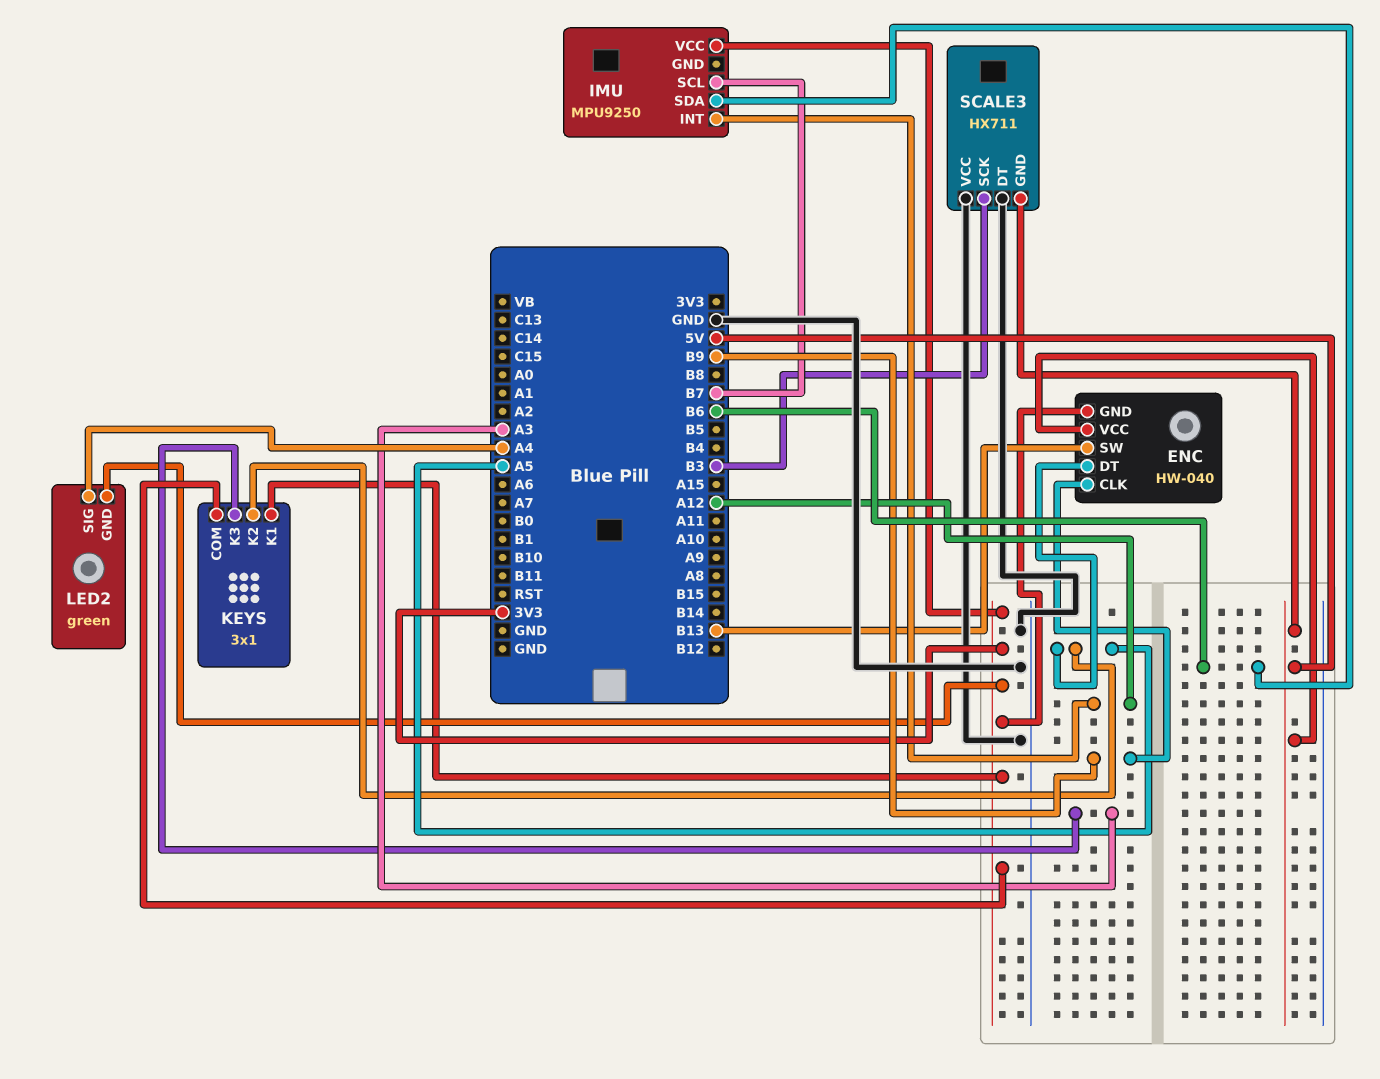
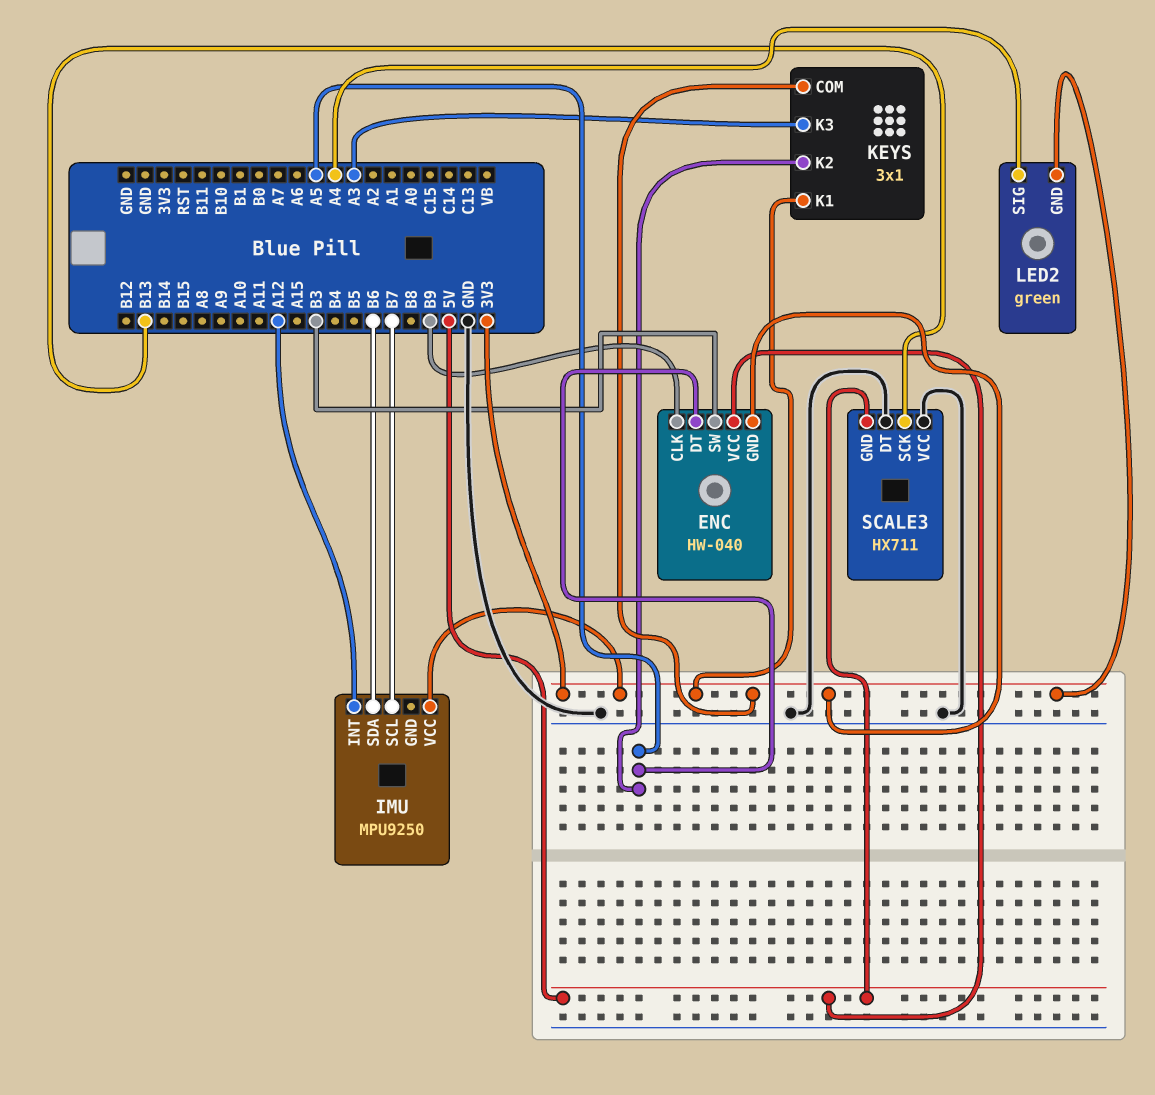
ENC pin SW: B13 -> B3
SCALE3 pin SCK: B3 -> B13

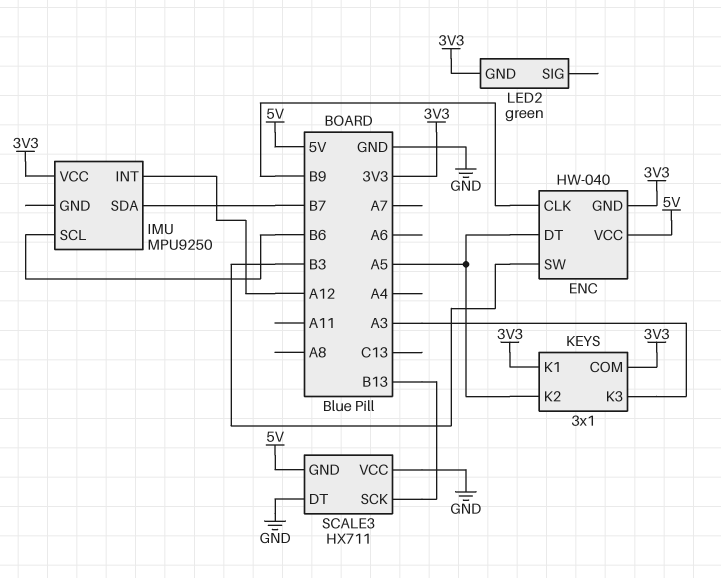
IMU pin SCL: B7 -> B6
IMU pin SDA: B6 -> B7
LED2 pin SIG: A4 -> none

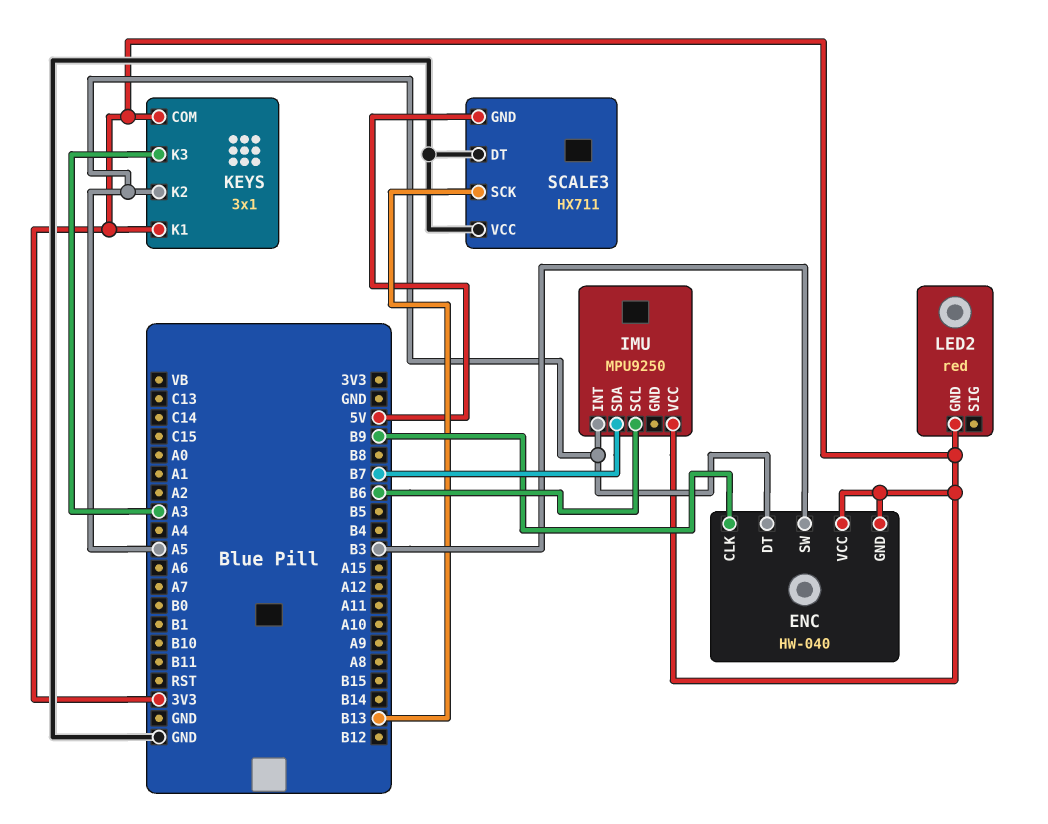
ENC pin VCC: 5V -> 3V3
IMU pin INT: A12 -> A5
LED2: green -> red

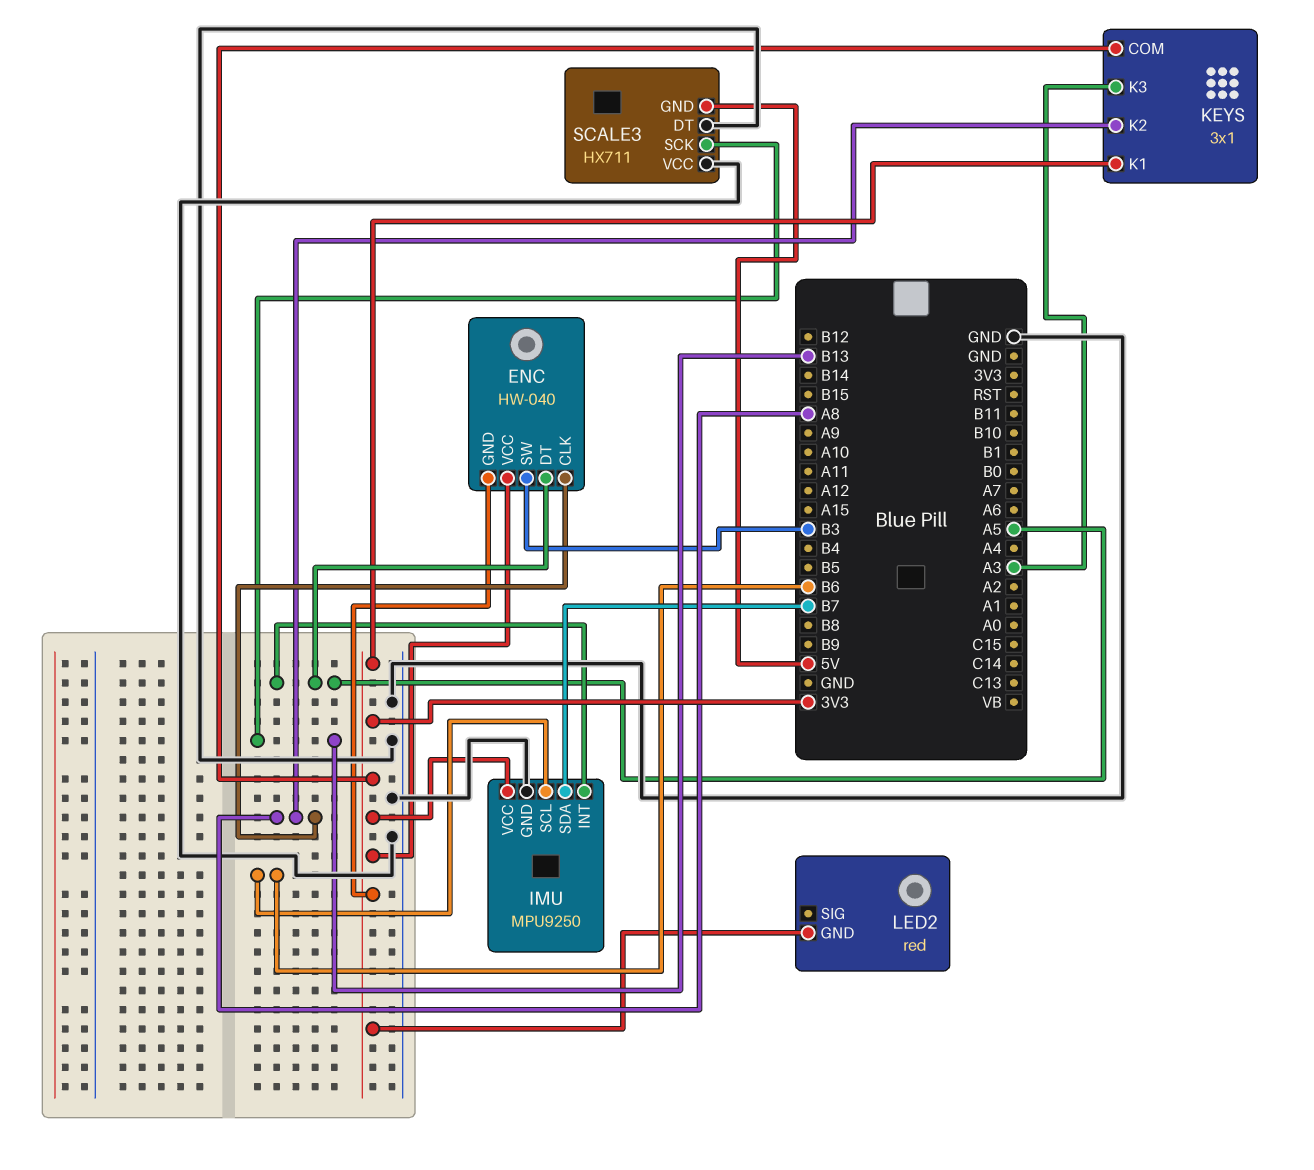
ENC pin CLK: B9 -> A8
IMU pin GND: none -> GND
KEYS pin K2: A5 -> A8

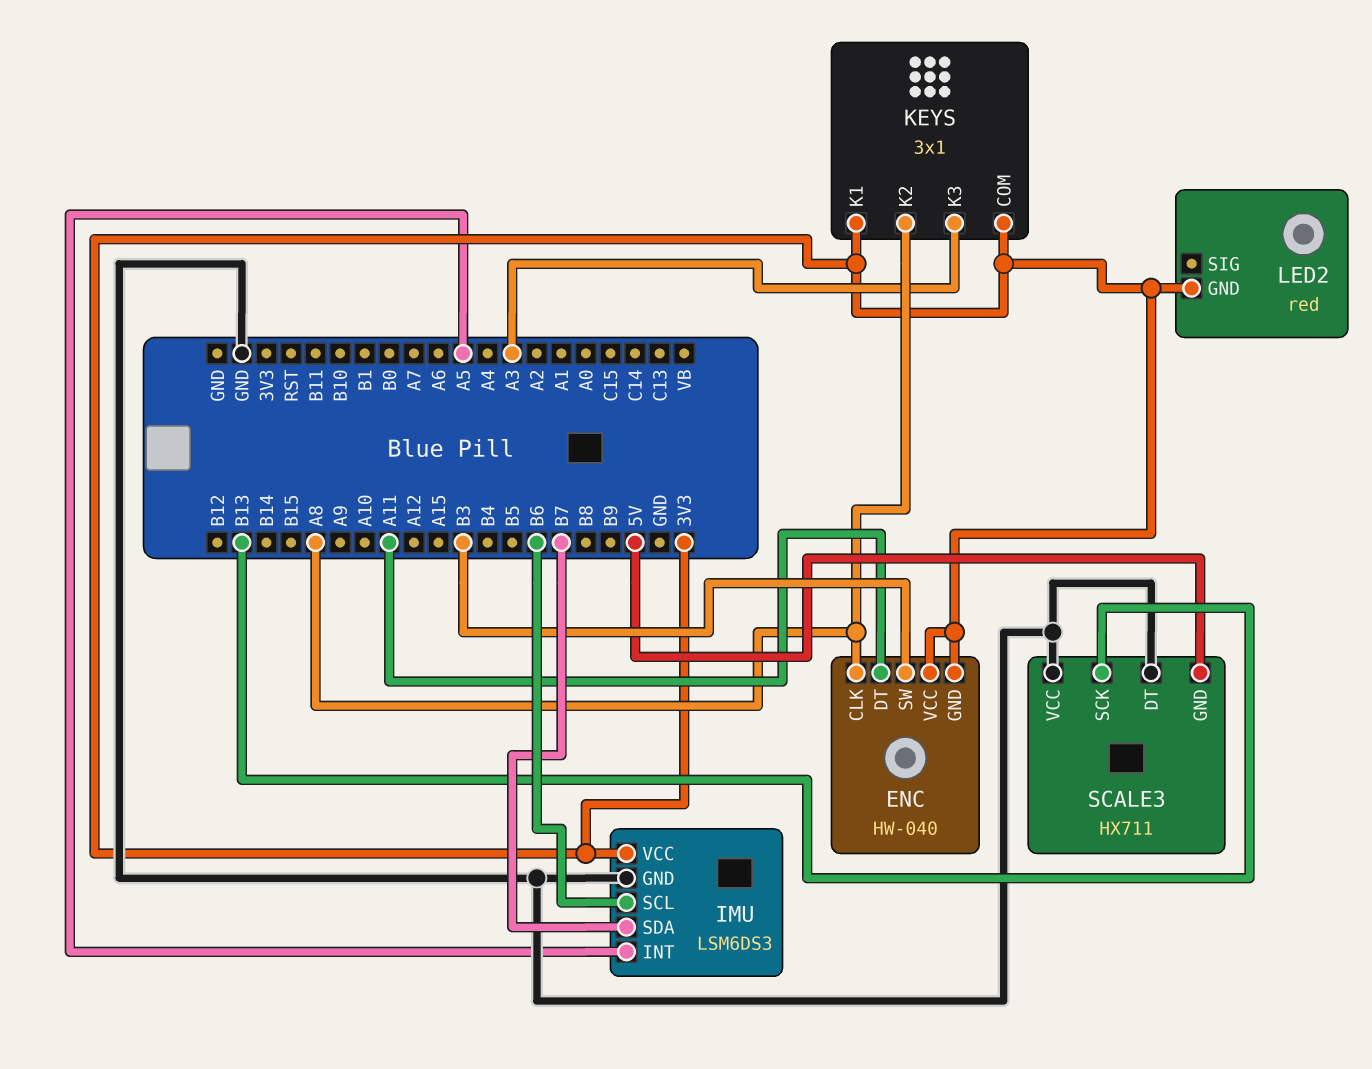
ENC pin DT: A5 -> A11
IMU: MPU9250 -> LSM6DS3

